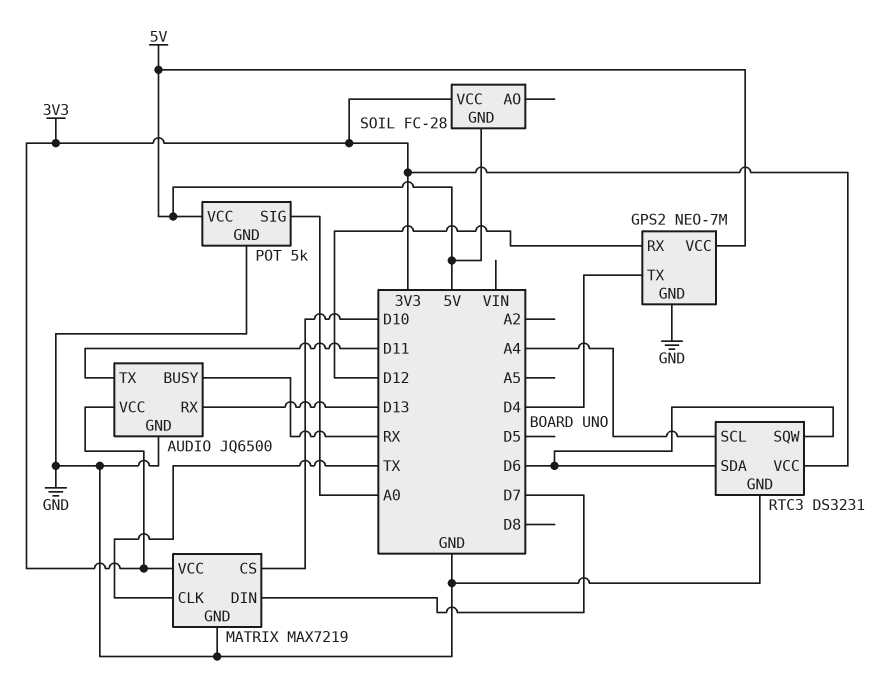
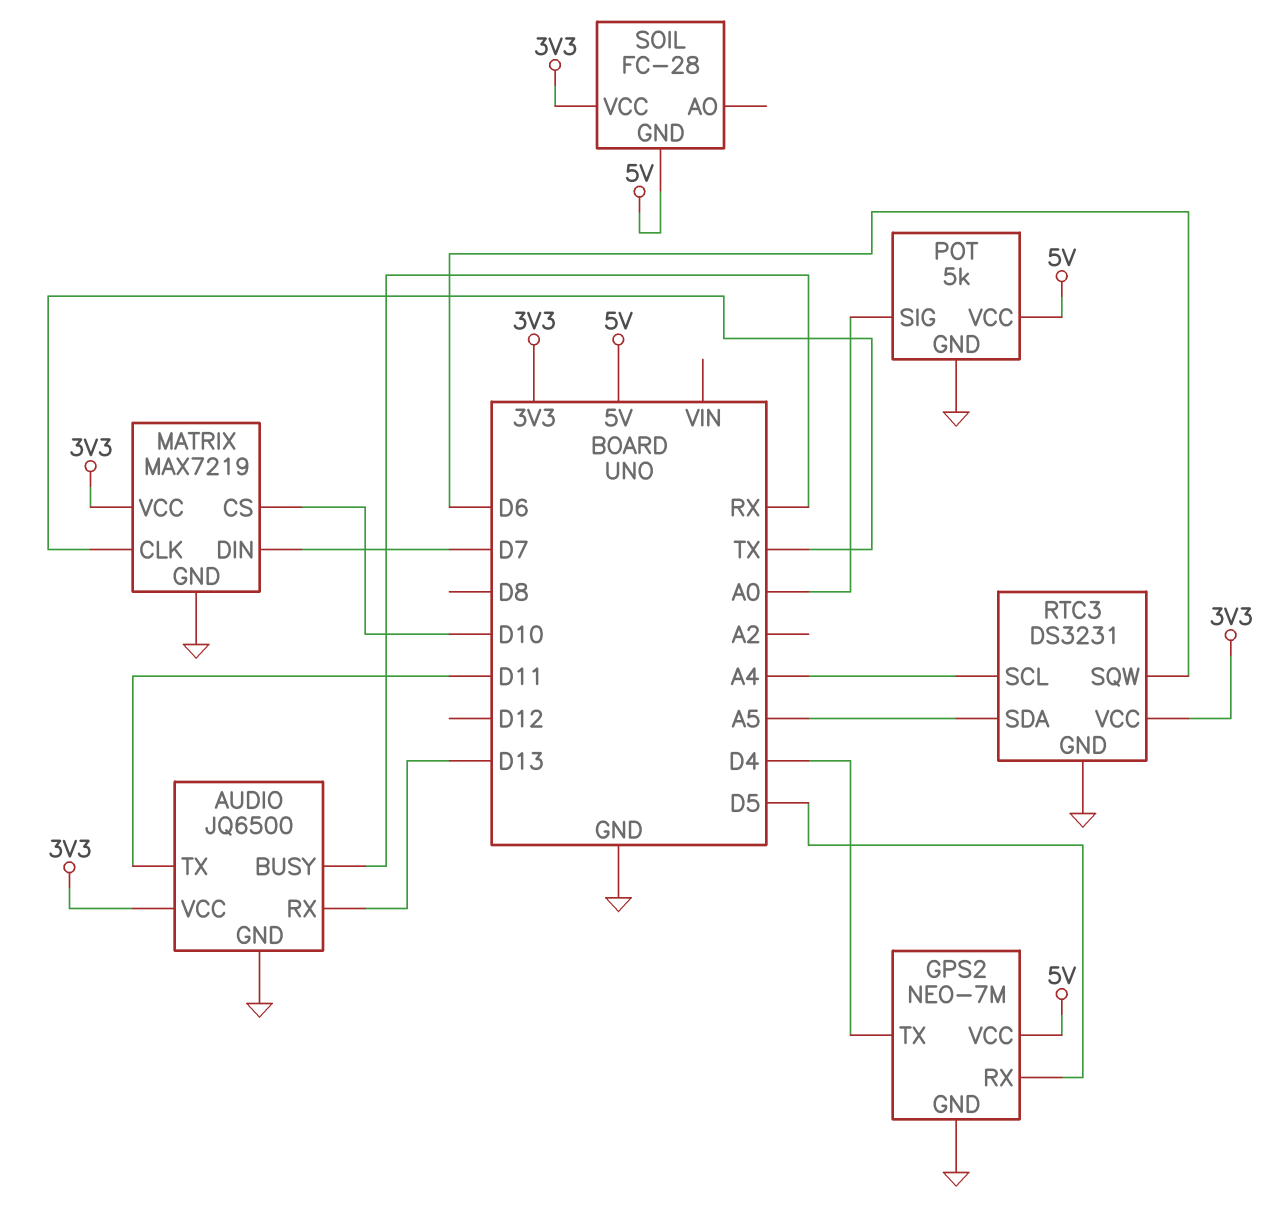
GPS2 pin RX: D12 -> D5
RTC3 pin SDA: D6 -> A5

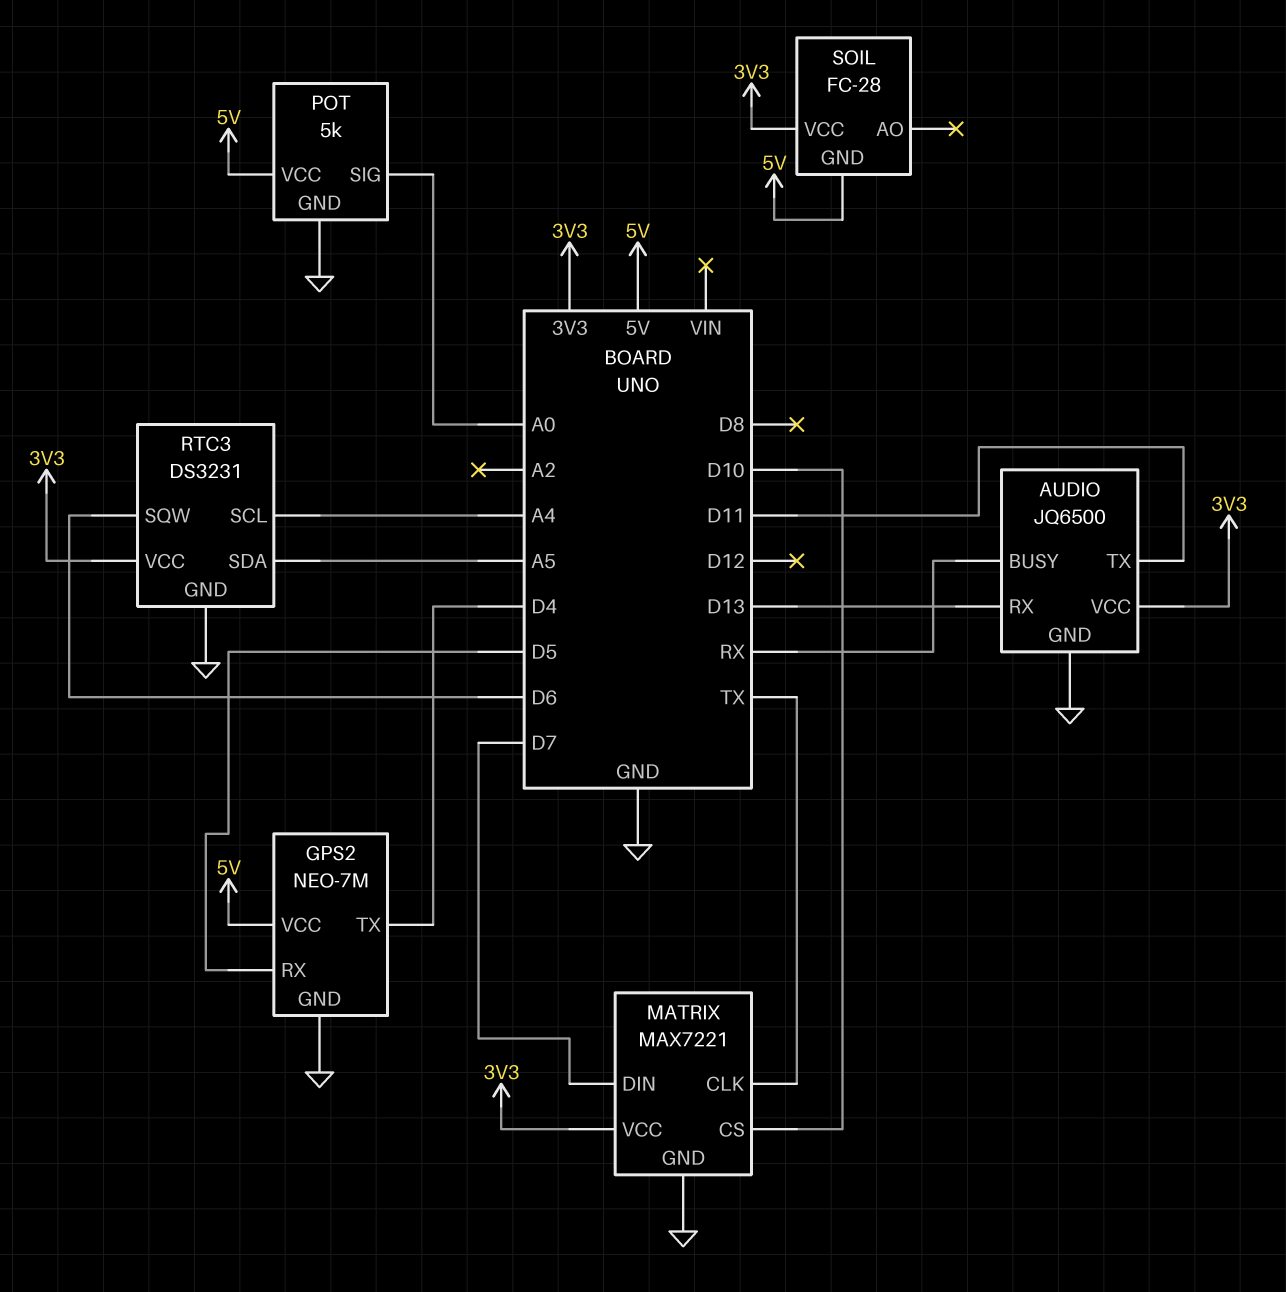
MATRIX: MAX7219 -> MAX7221

